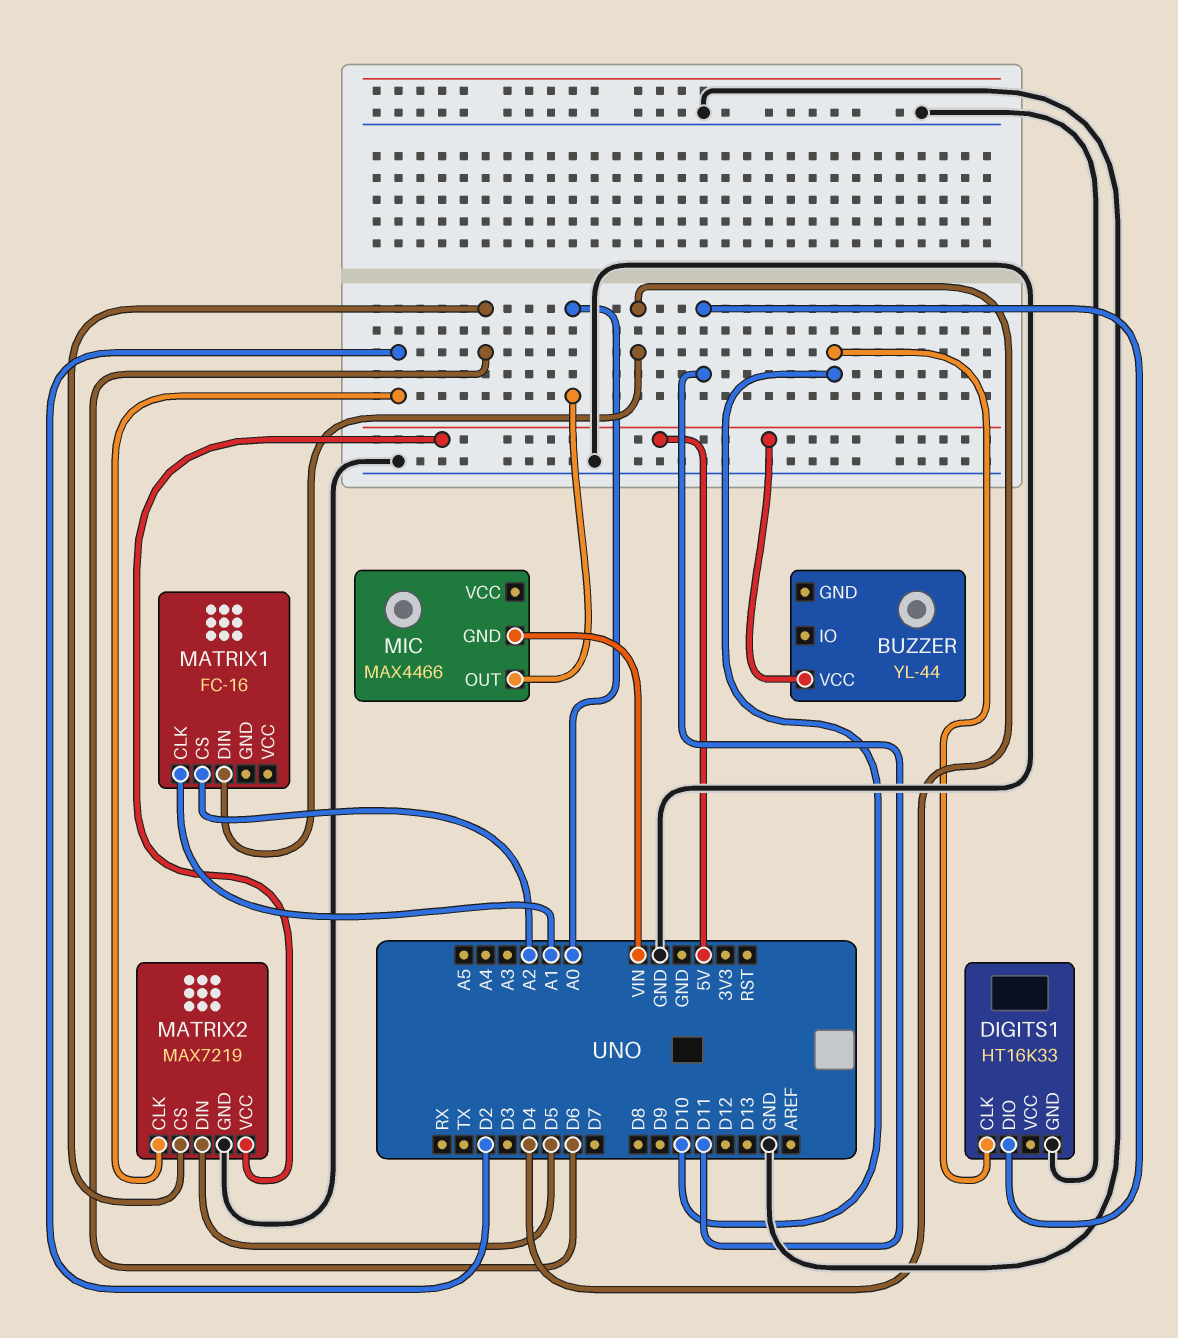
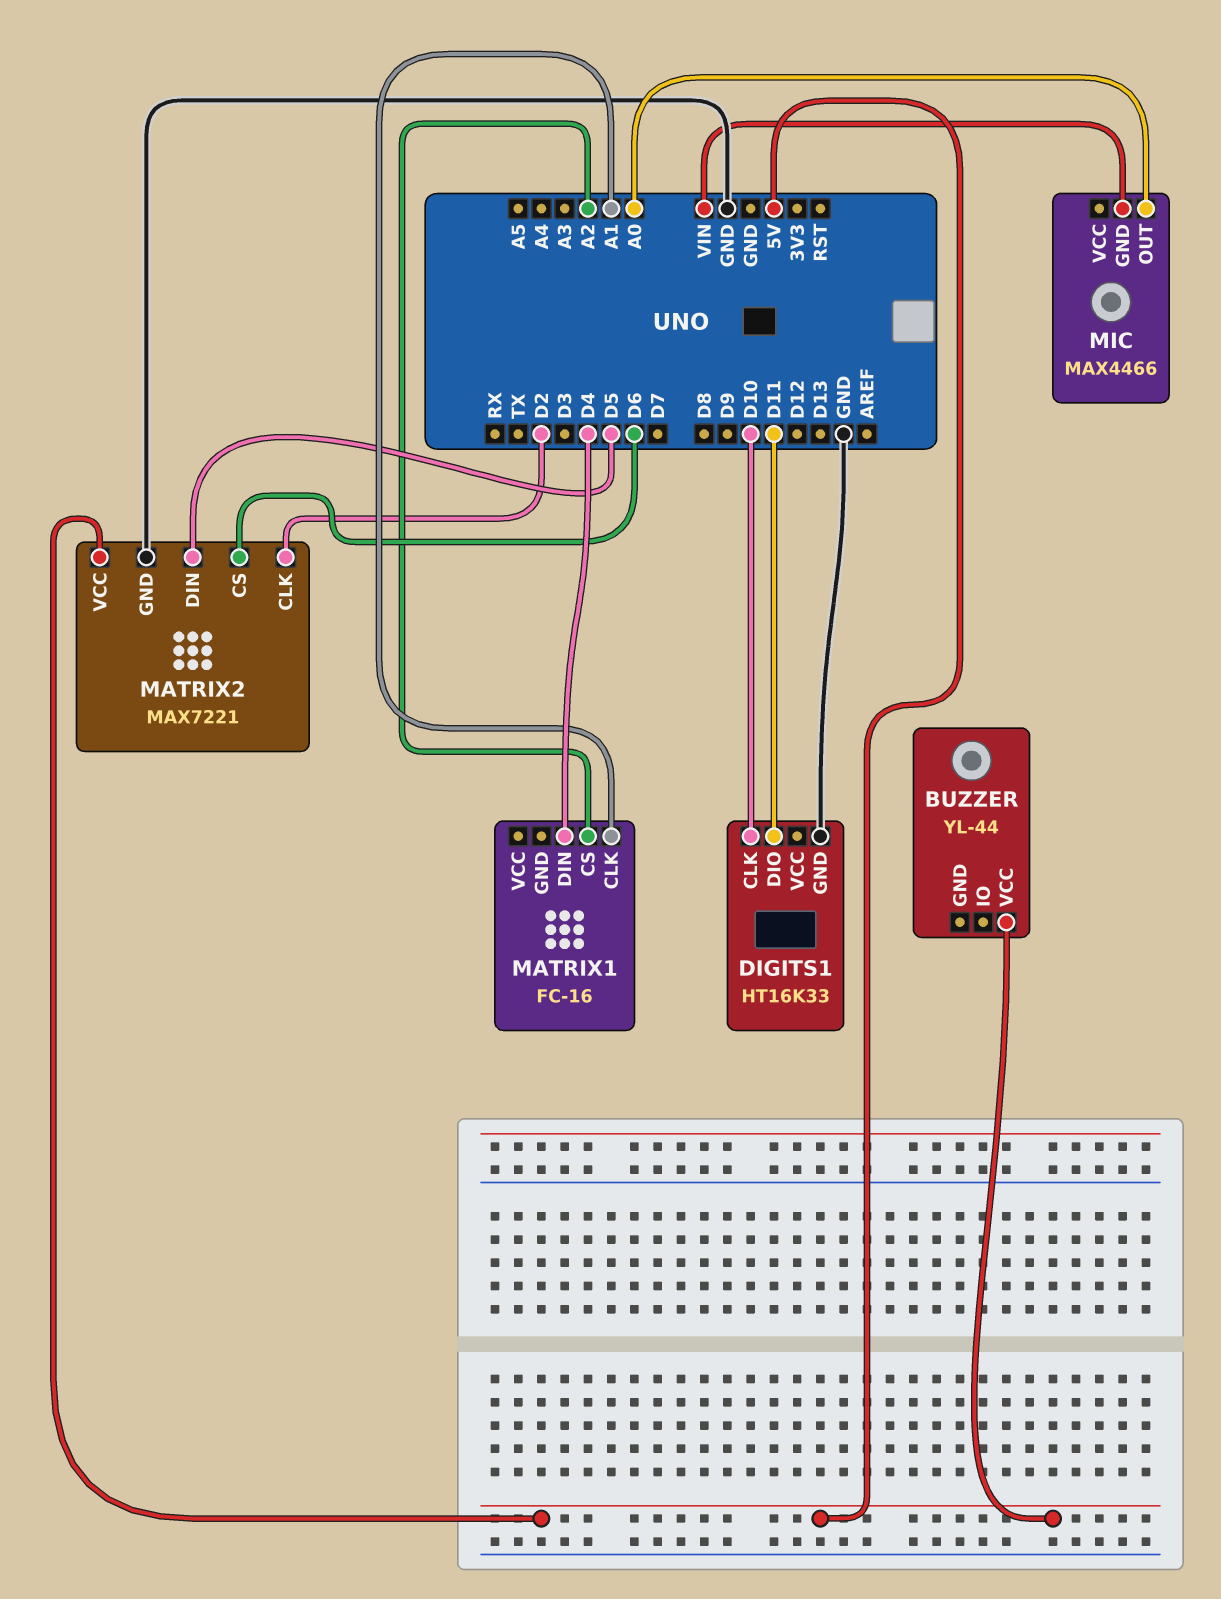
MATRIX2: MAX7219 -> MAX7221

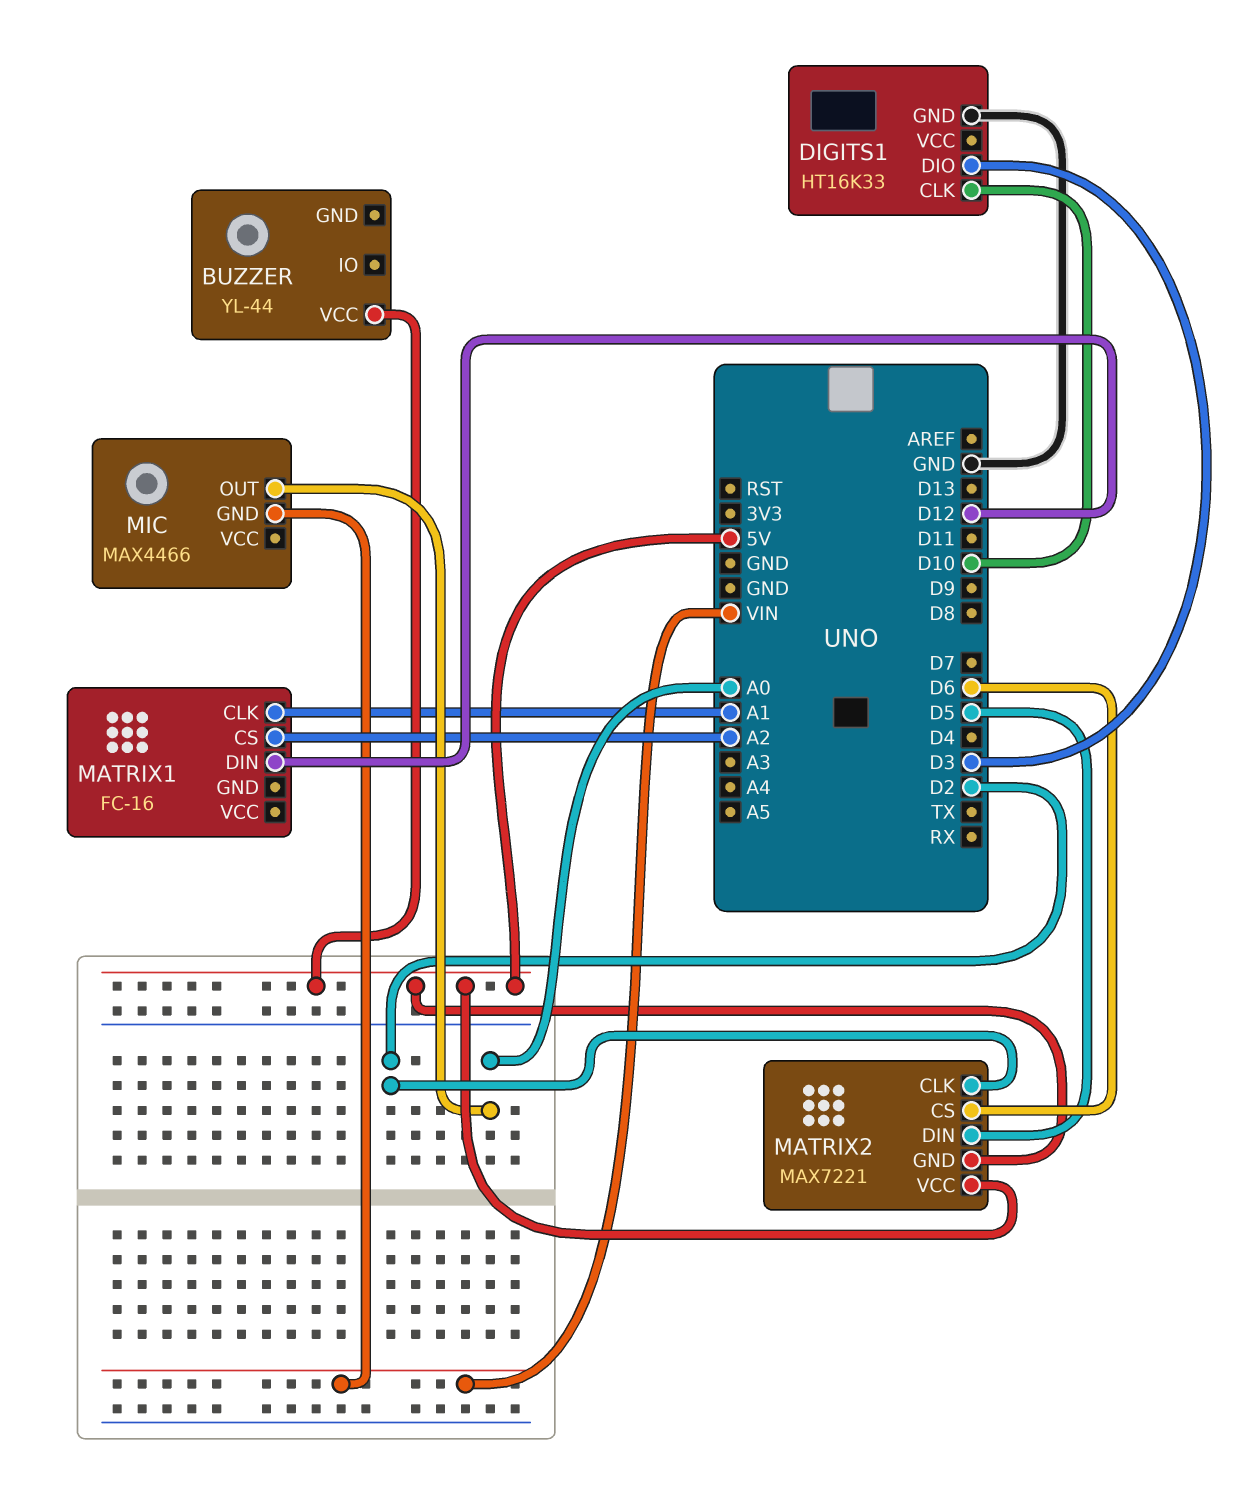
DIGITS1 pin DIO: D11 -> D3
MATRIX1 pin DIN: D4 -> D12
MATRIX2 pin GND: GND -> 5V

